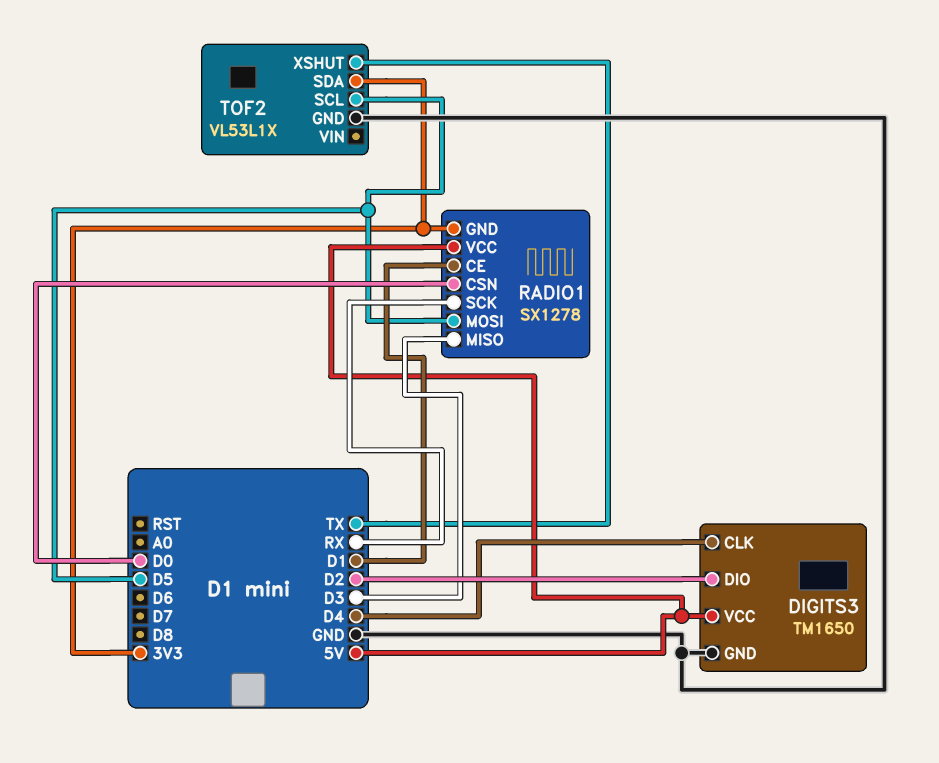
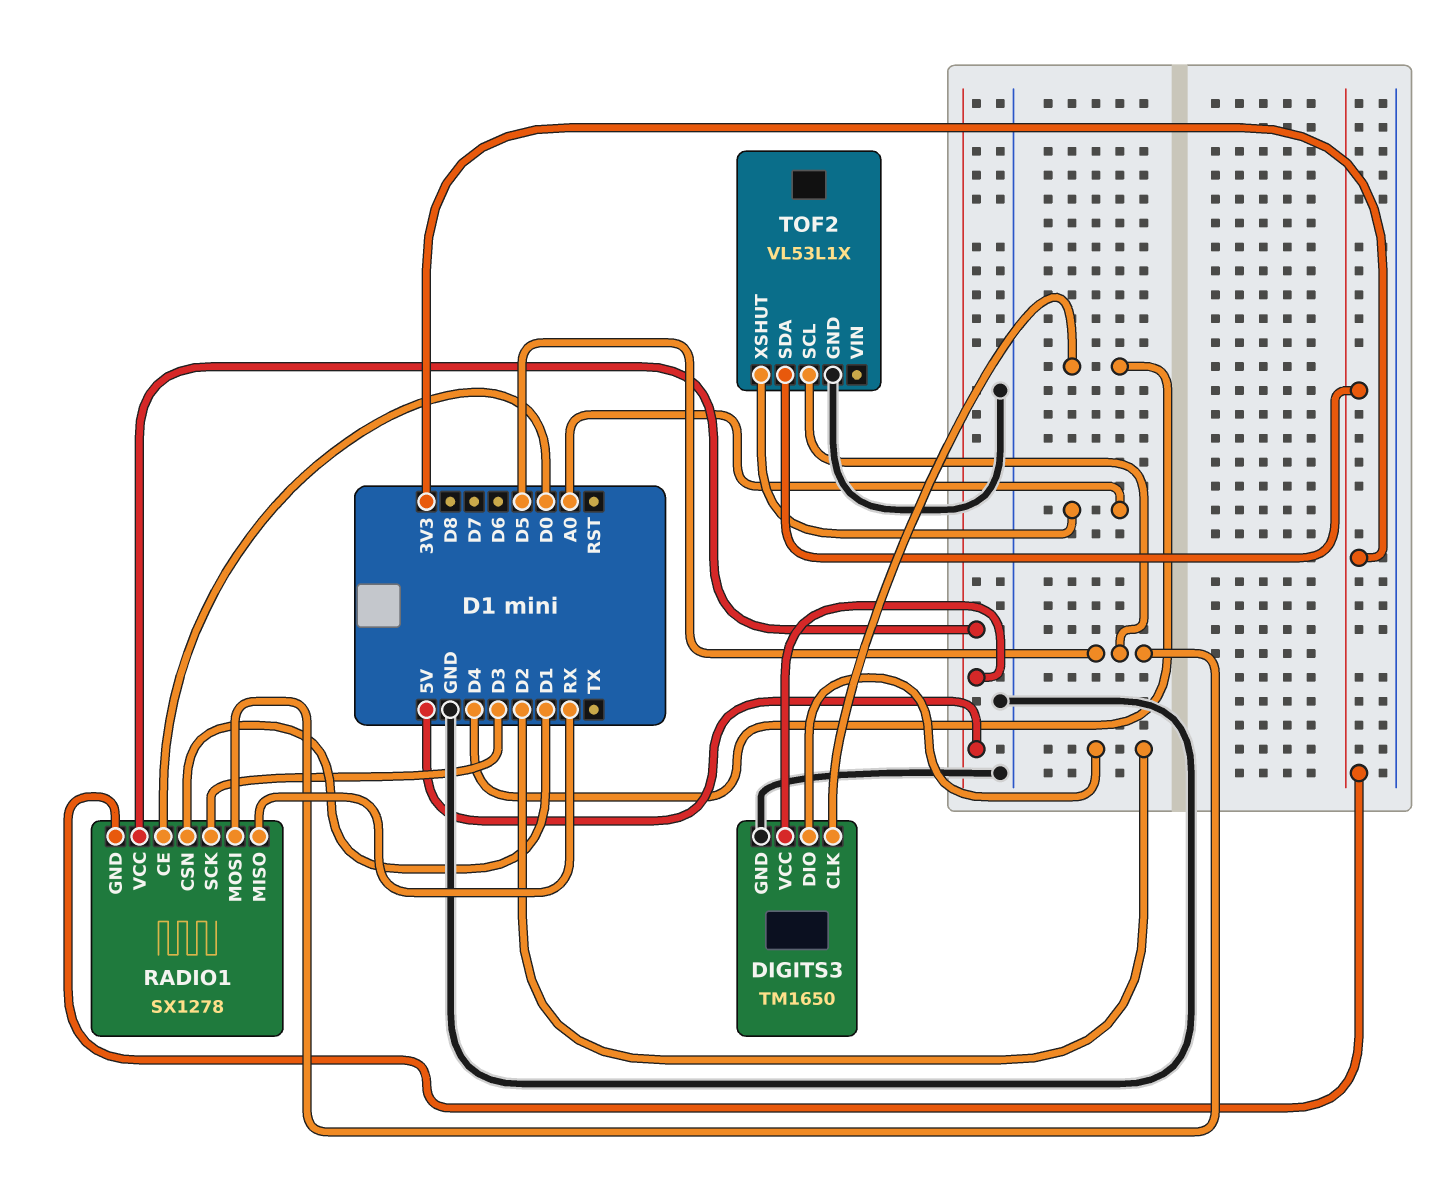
RADIO1 pin CE: D1 -> D0
RADIO1 pin CSN: D0 -> D1
RADIO1 pin MISO: D3 -> RX
RADIO1 pin SCK: RX -> D3
TOF2 pin XSHUT: TX -> A0

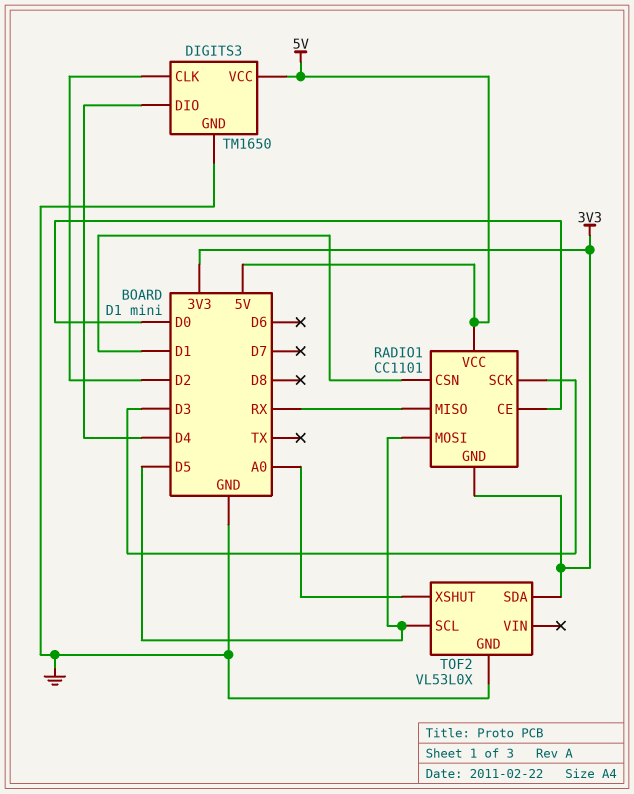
DIGITS3 pin CLK: D4 -> D2
DIGITS3 pin DIO: D2 -> D4
RADIO1: SX1278 -> CC1101
TOF2: VL53L1X -> VL53L0X

